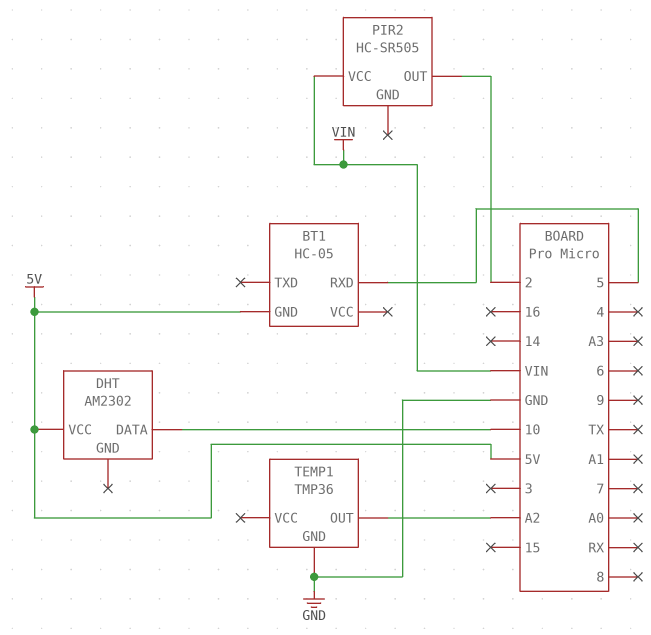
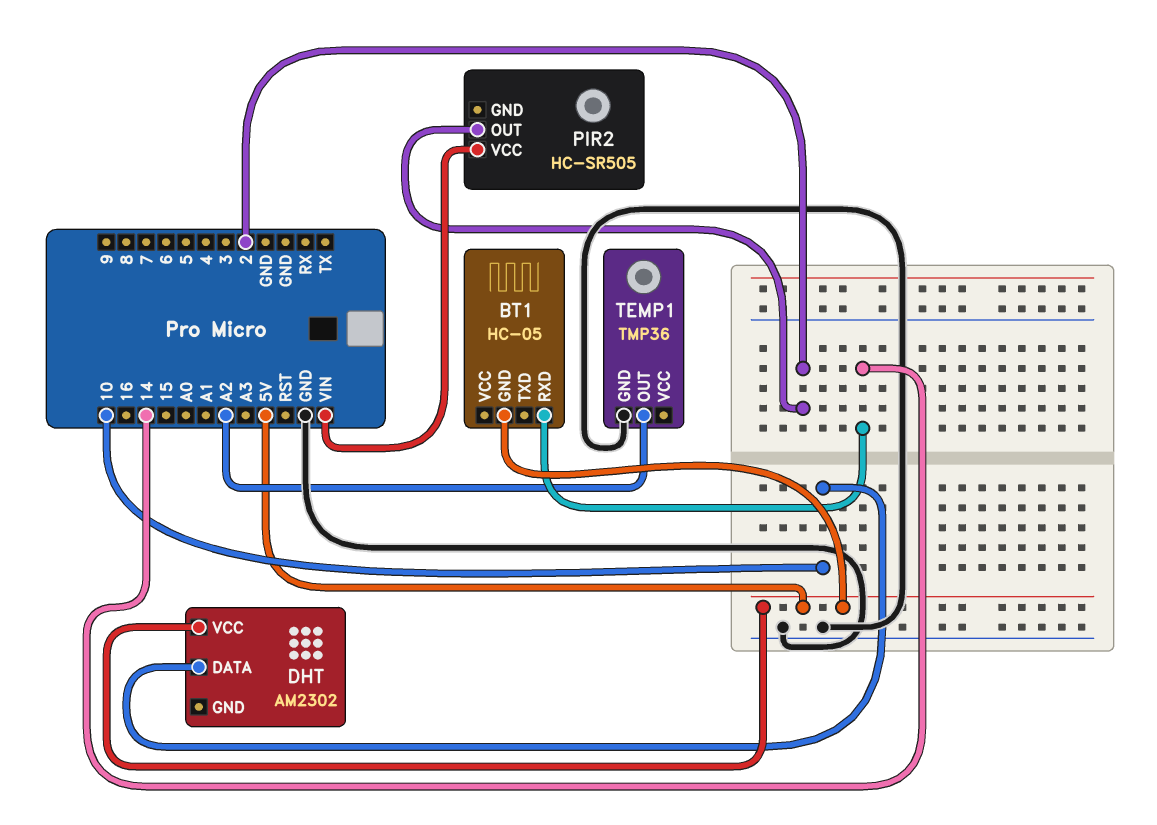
BT1 pin RXD: 5 -> 14

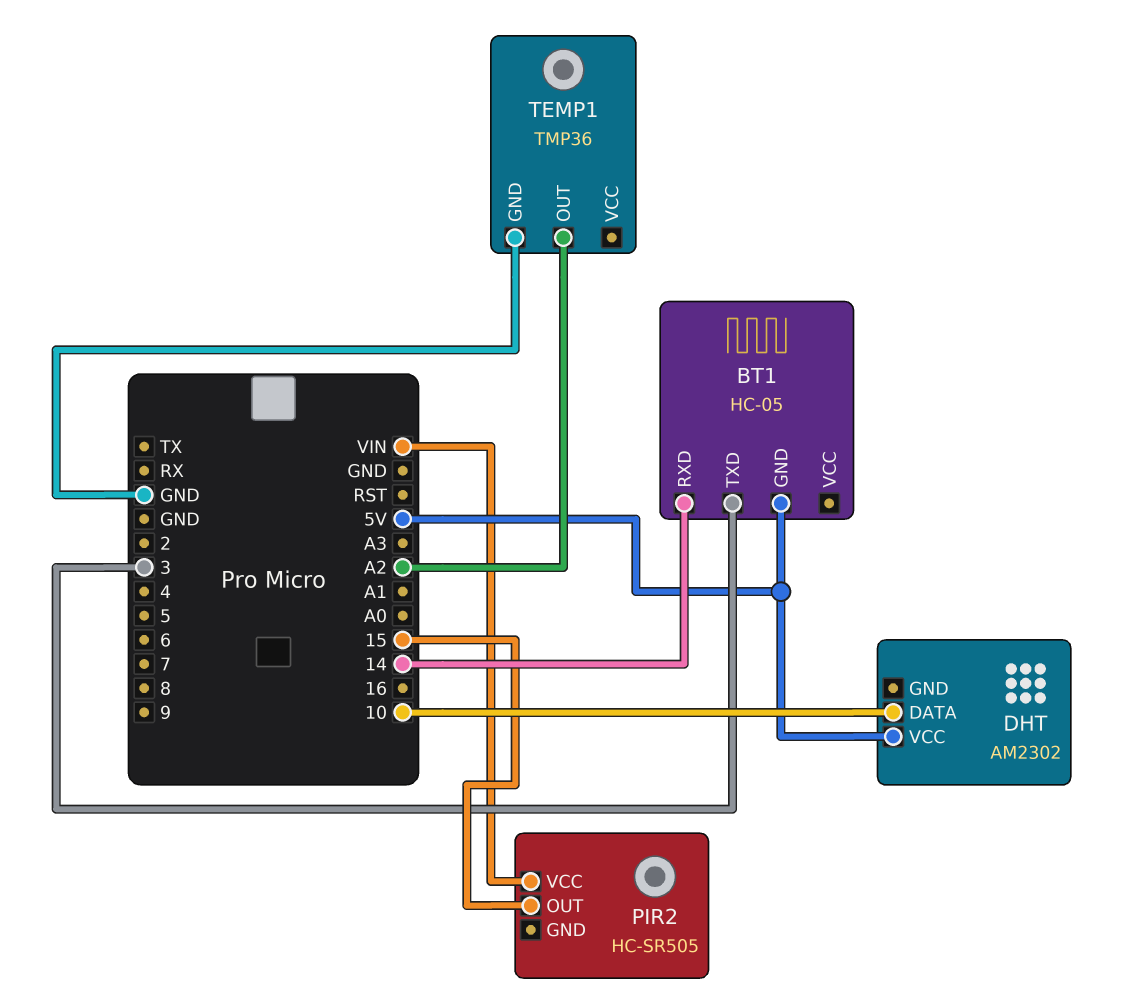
BT1 pin TXD: none -> 3
PIR2 pin OUT: 2 -> 15

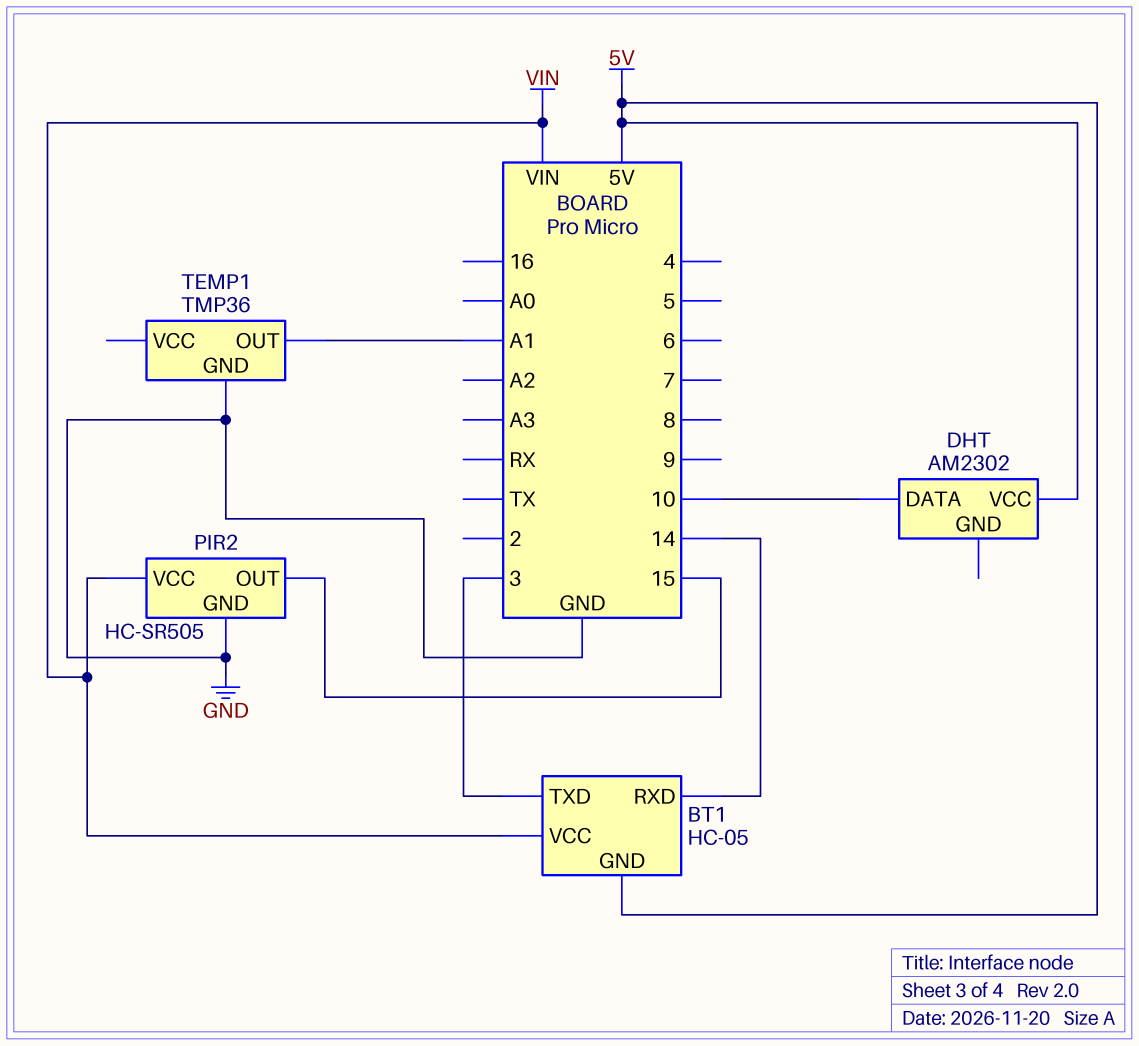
BT1 pin VCC: none -> VIN
PIR2 pin GND: none -> GND
TEMP1 pin OUT: A2 -> A1

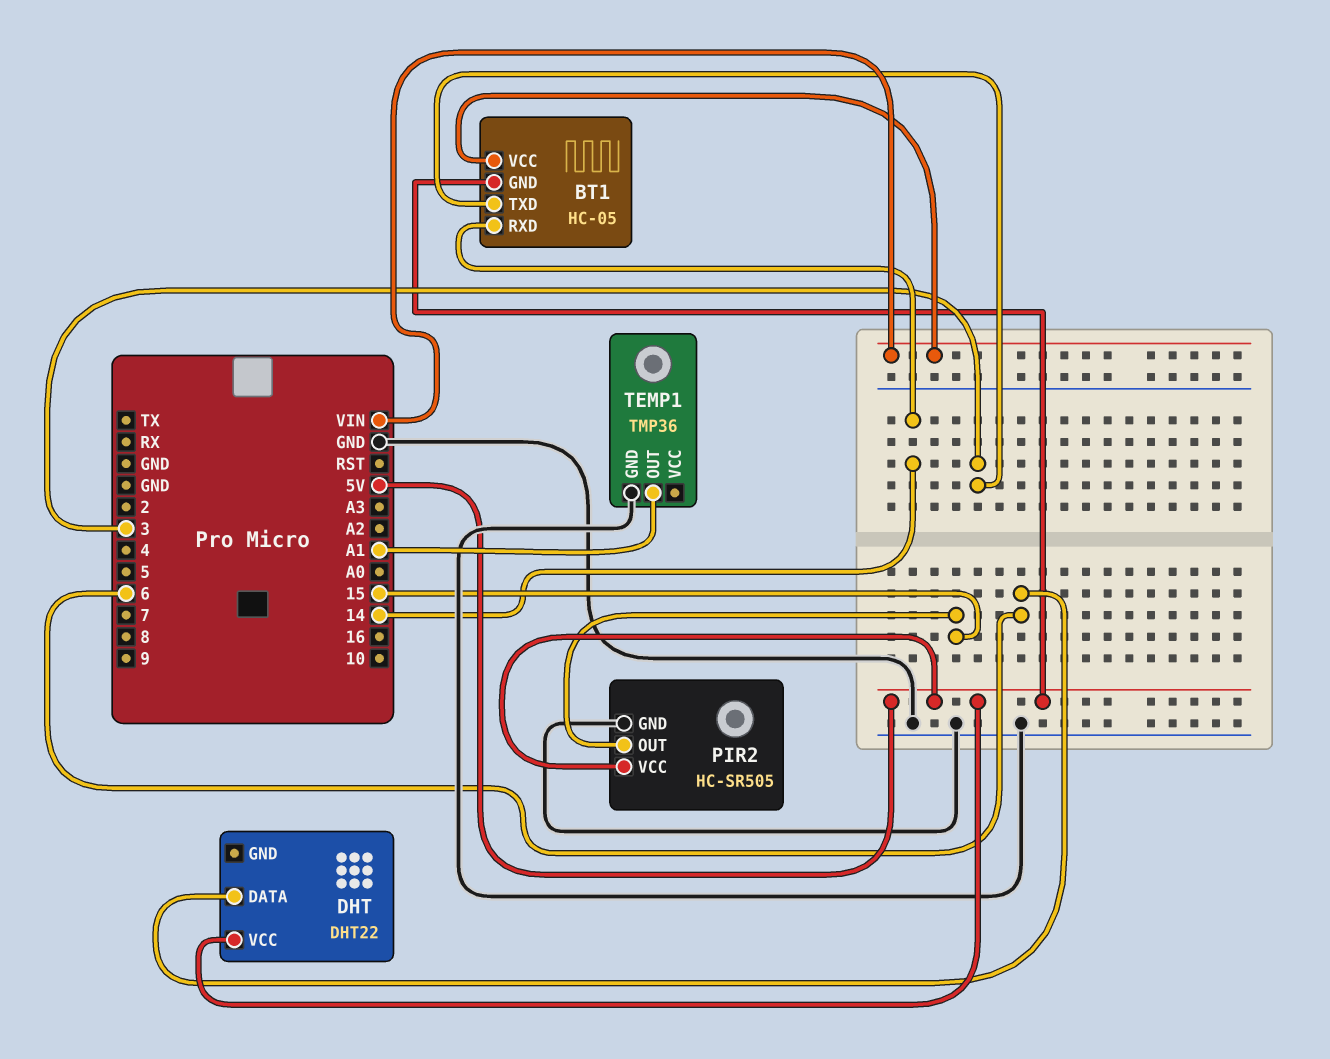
DHT: AM2302 -> DHT22
DHT pin DATA: 10 -> 6
PIR2 pin VCC: VIN -> 5V

